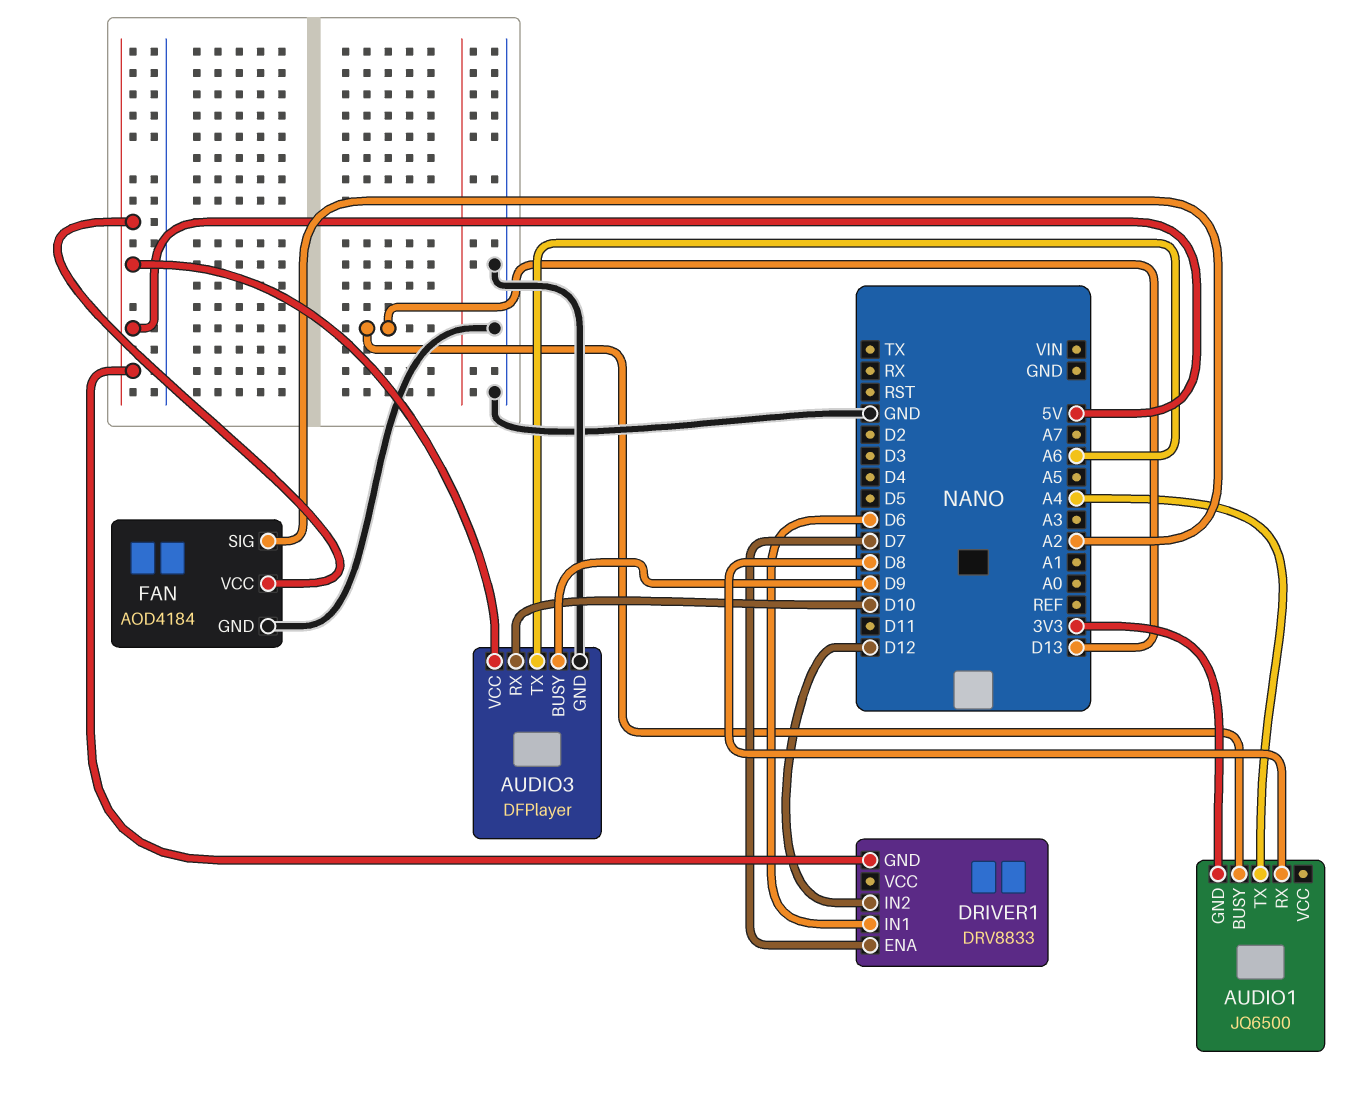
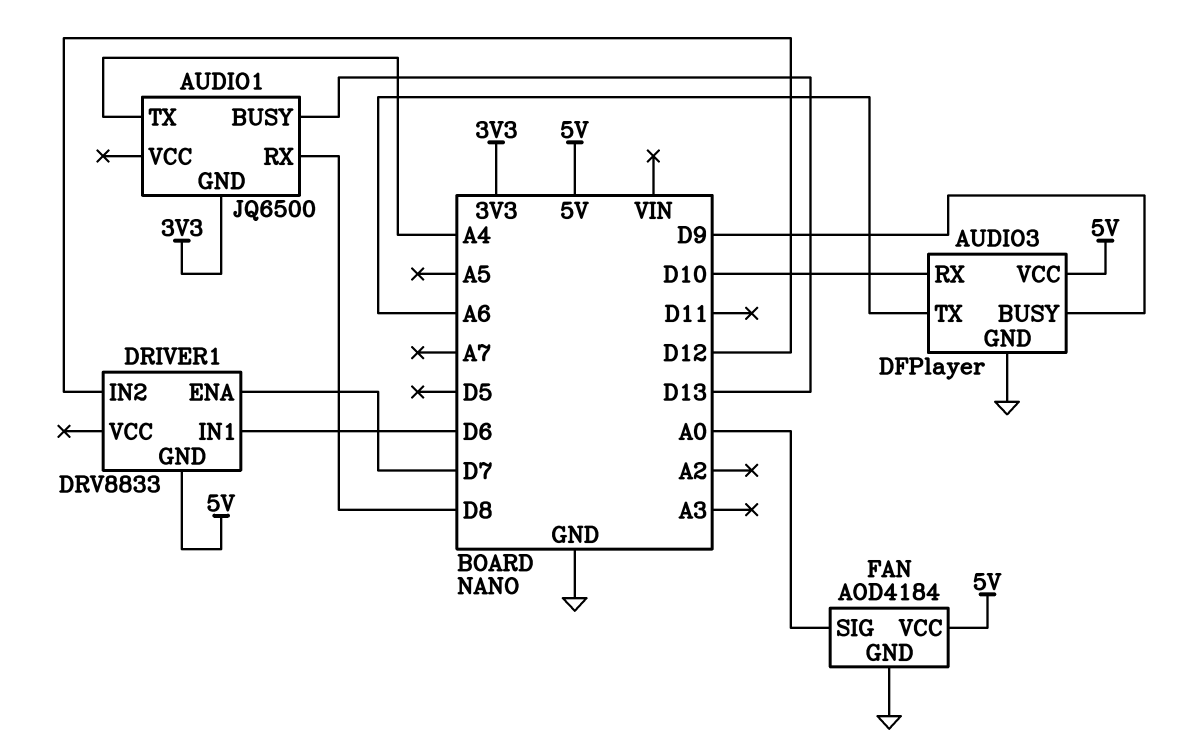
FAN pin SIG: A2 -> A0

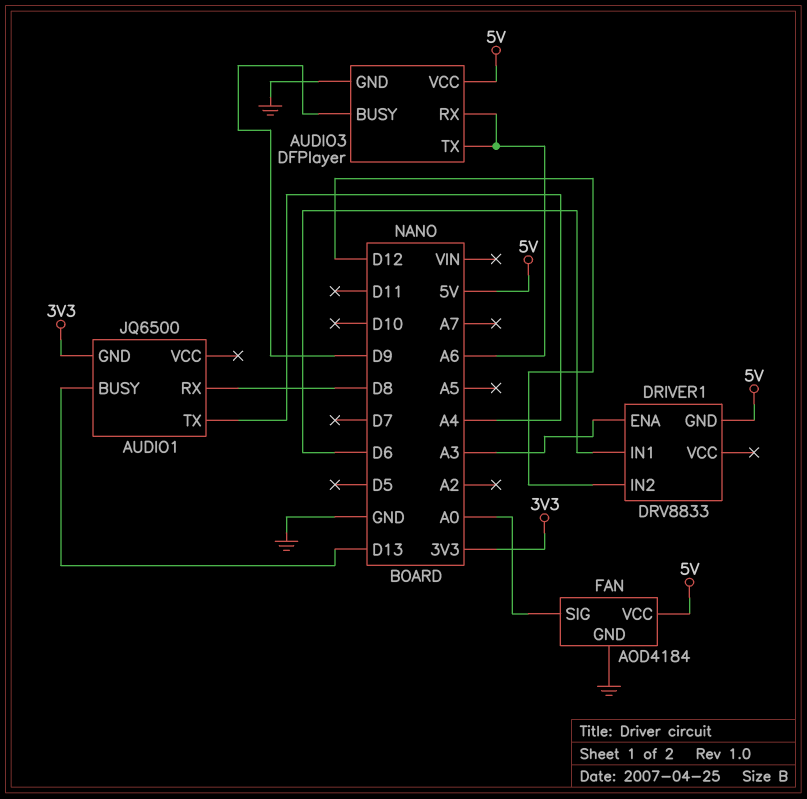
AUDIO3 pin RX: D10 -> A6
DRIVER1 pin ENA: D7 -> A3

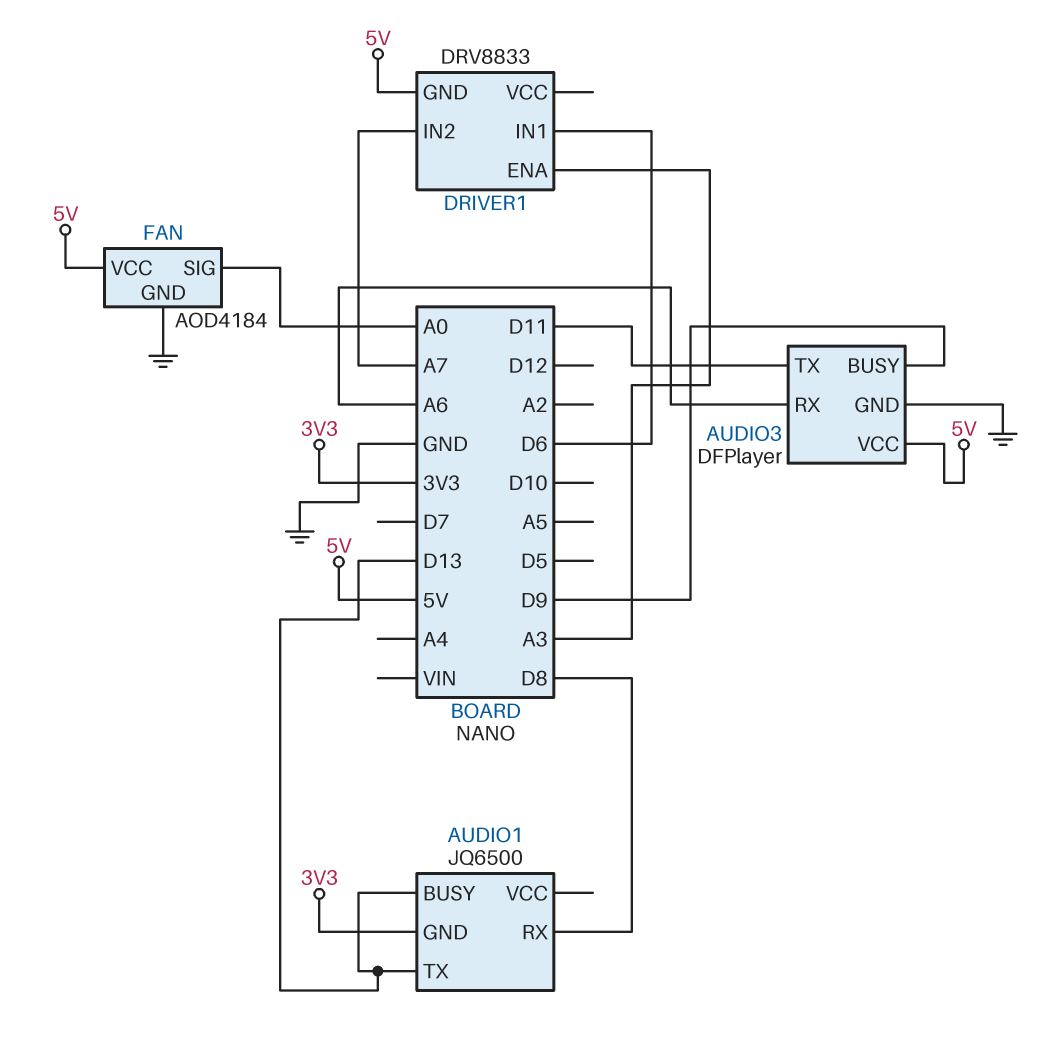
AUDIO1 pin TX: A4 -> D13
AUDIO3 pin TX: A6 -> D11
DRIVER1 pin IN2: D12 -> A7

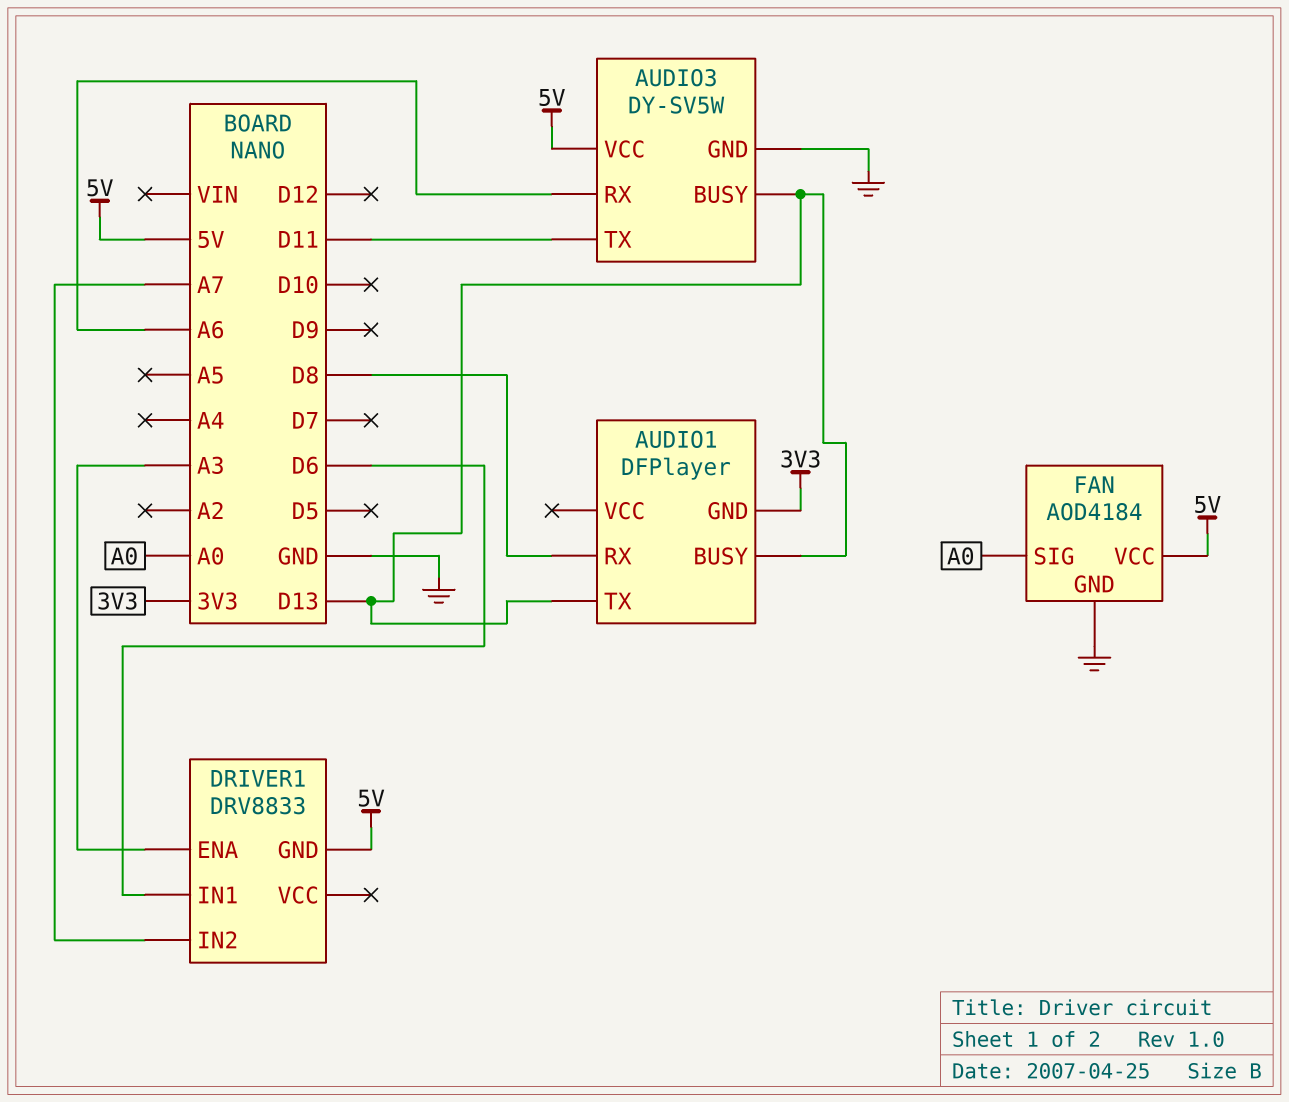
AUDIO1: JQ6500 -> DFPlayer
AUDIO3: DFPlayer -> DY-SV5W
AUDIO3 pin BUSY: D9 -> D13

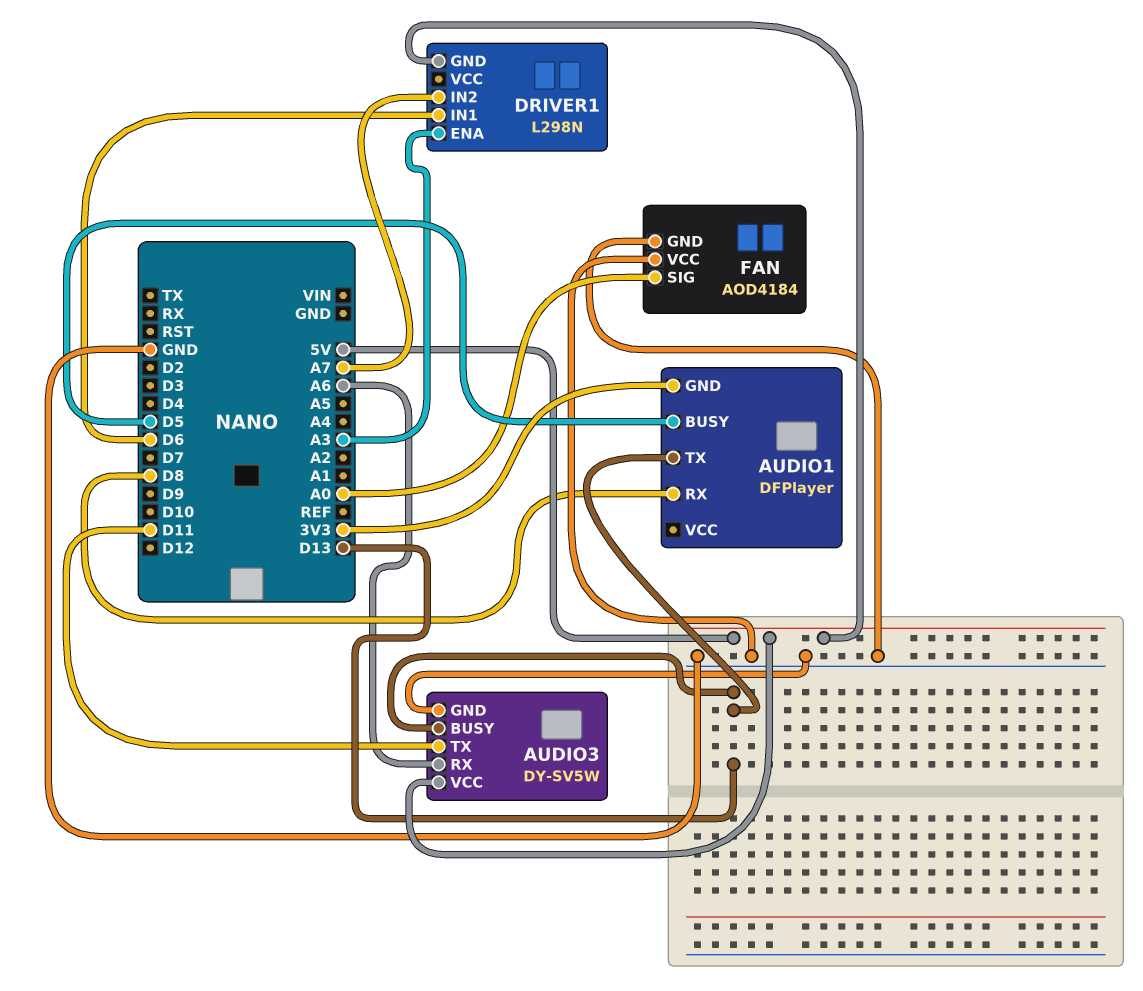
AUDIO1 pin BUSY: D13 -> D5
DRIVER1: DRV8833 -> L298N
FAN pin VCC: 5V -> GND

